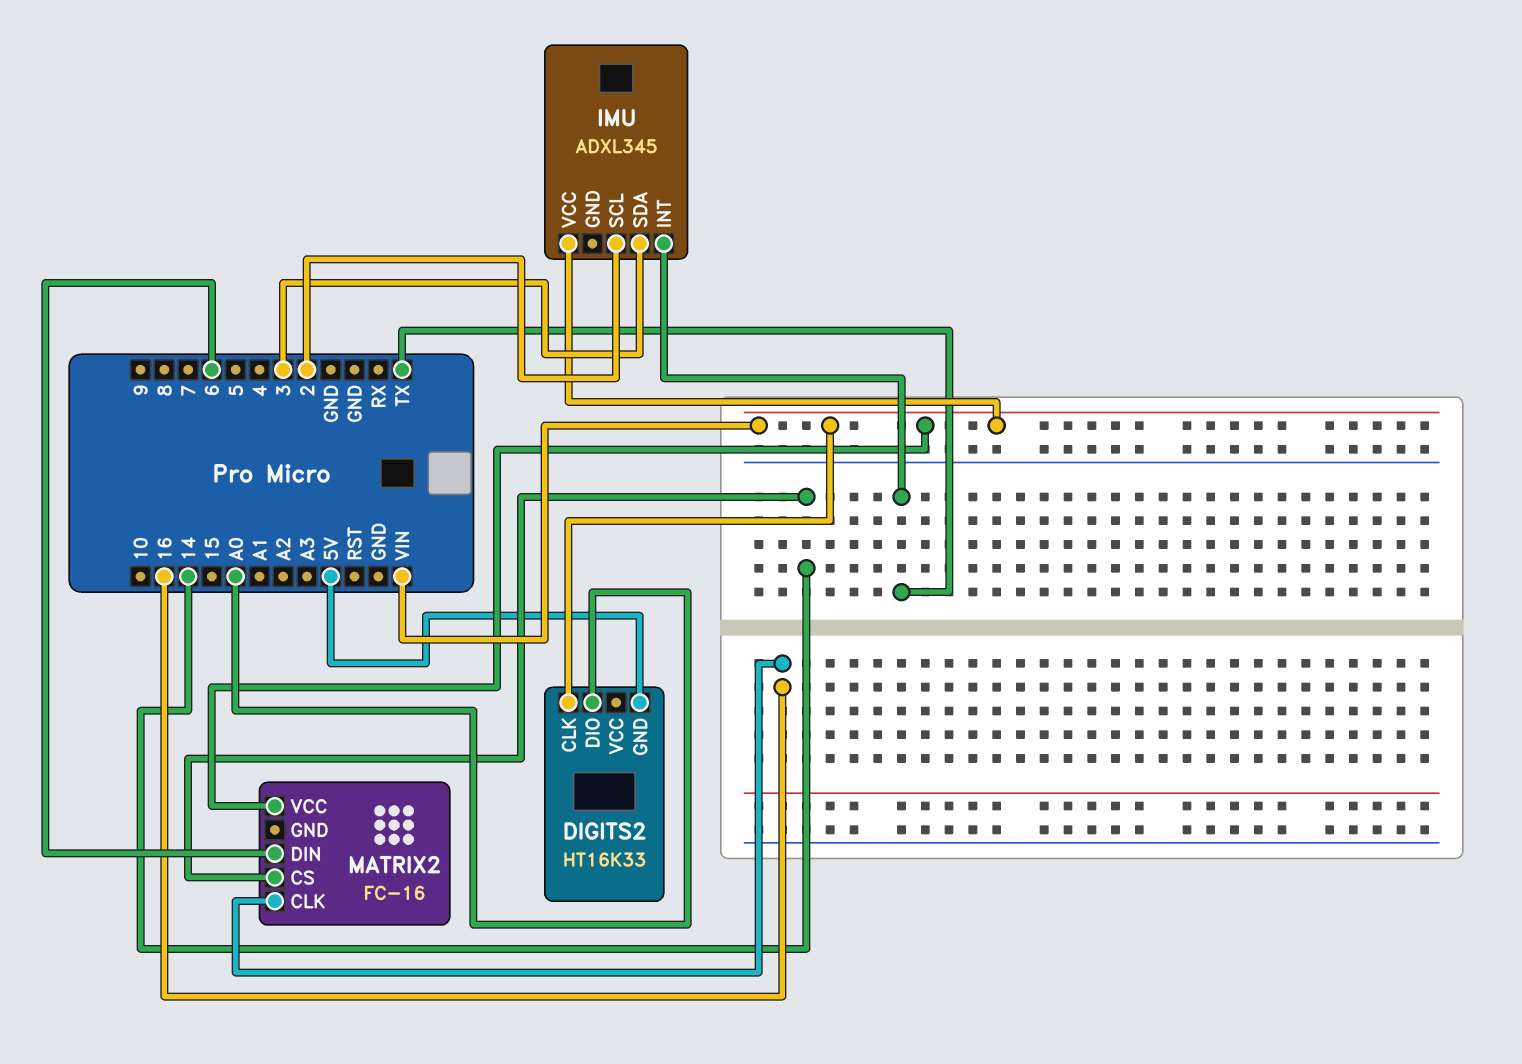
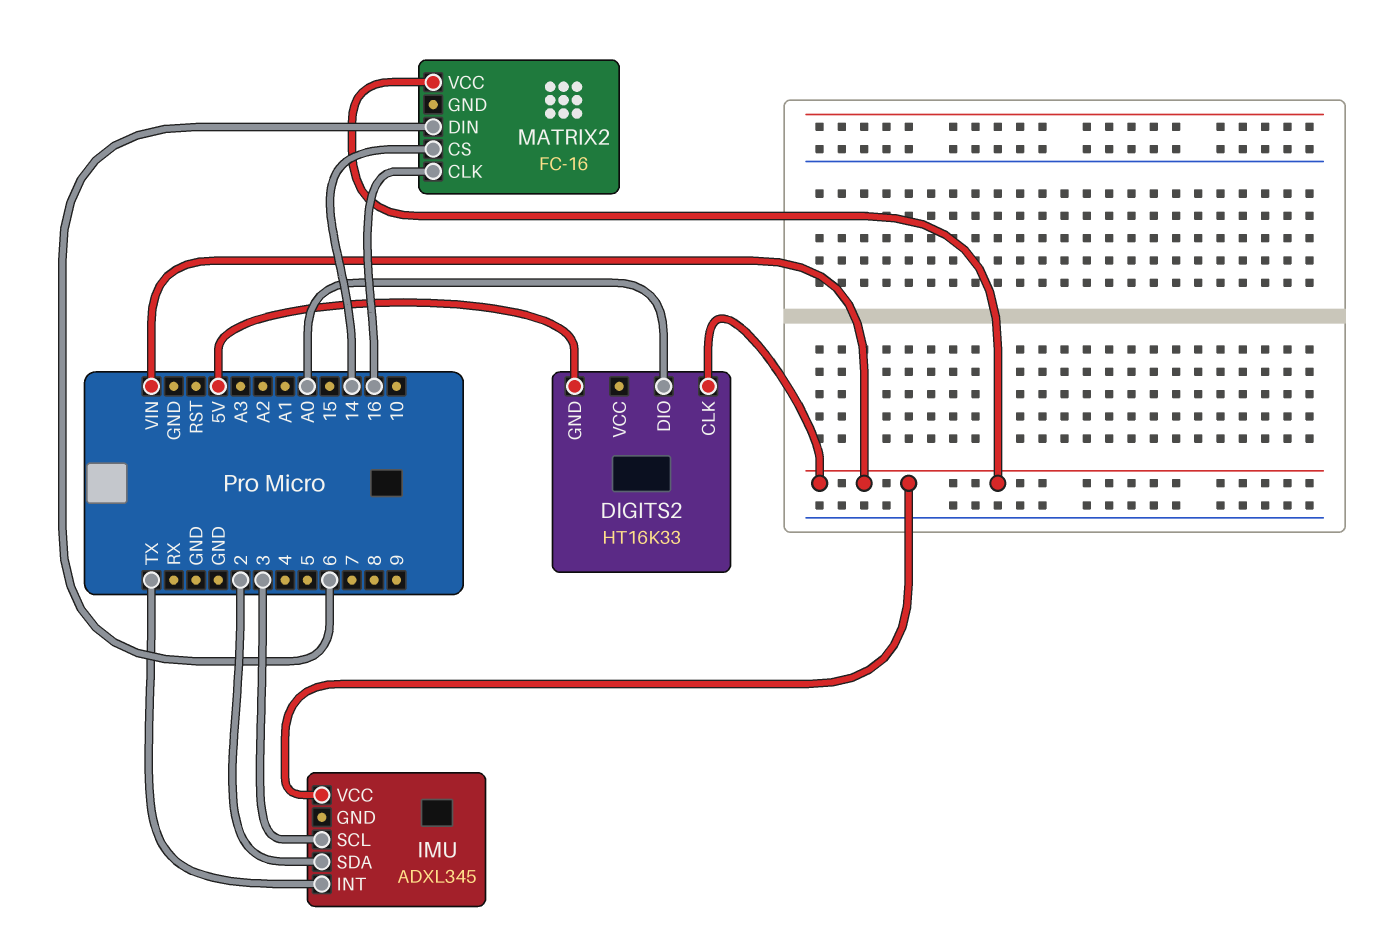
IMU pin SCL: 2 -> 3
IMU pin SDA: 3 -> 2

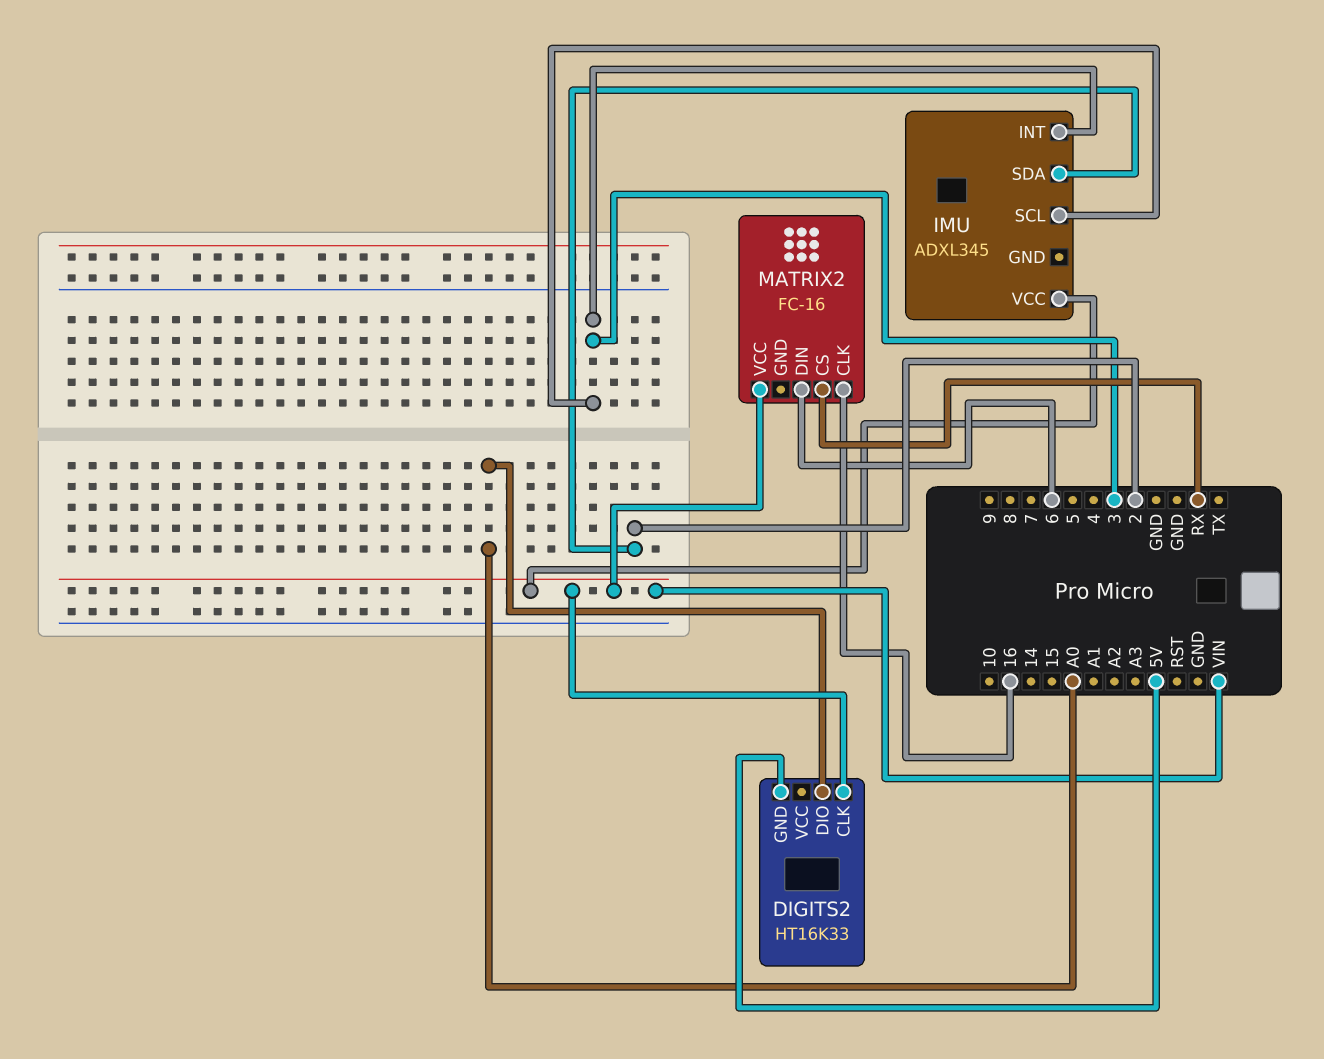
IMU pin INT: TX -> 3
MATRIX2 pin CS: 14 -> RX

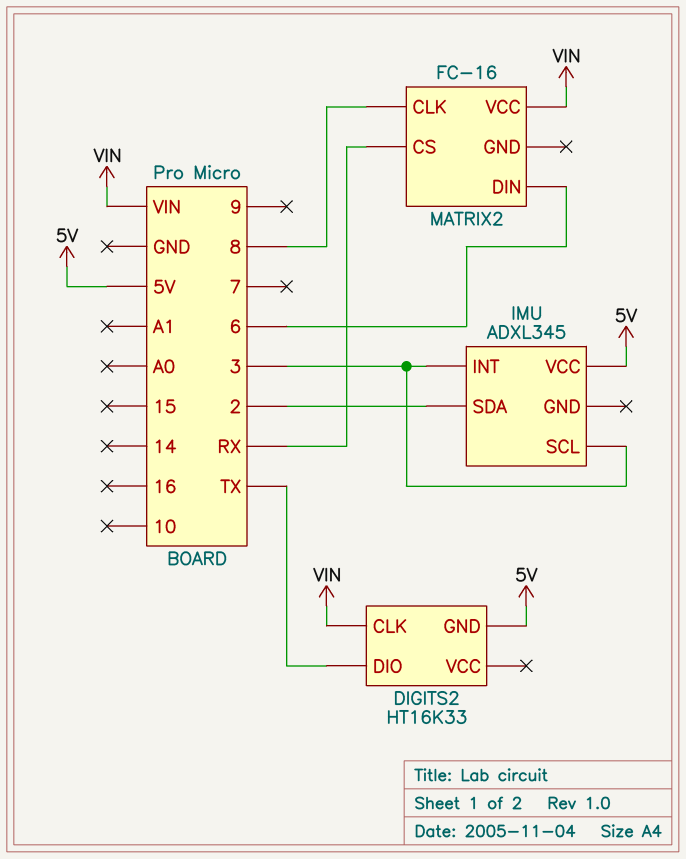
DIGITS2 pin DIO: A0 -> TX
IMU pin VCC: VIN -> 5V
MATRIX2 pin CLK: 16 -> 8

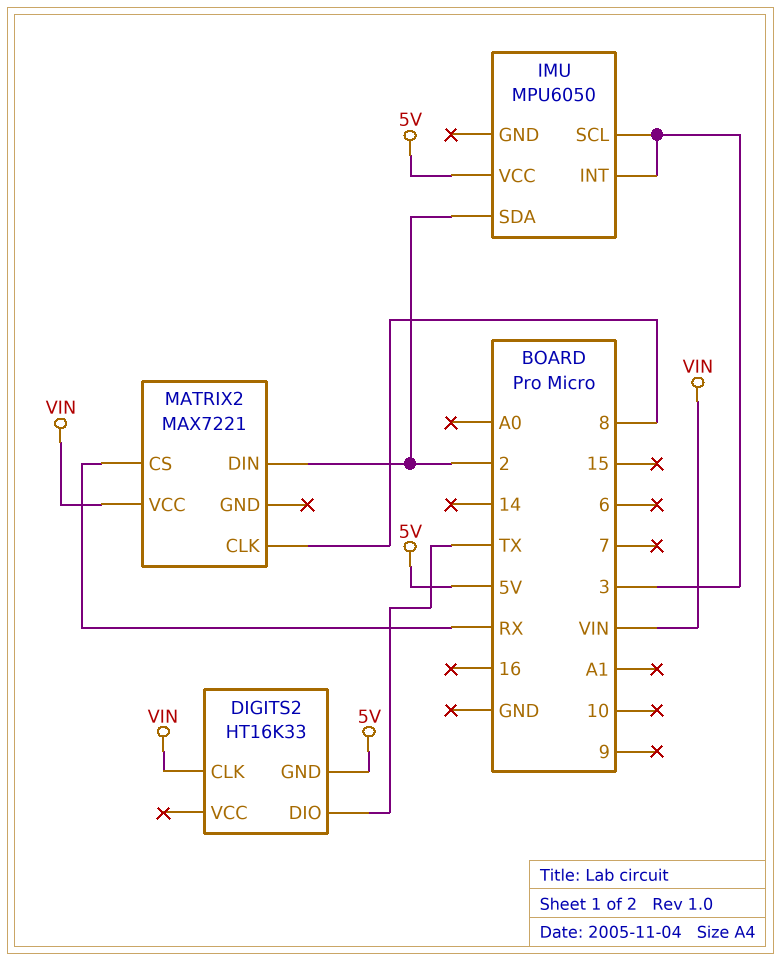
IMU: ADXL345 -> MPU6050
MATRIX2: FC-16 -> MAX7221
MATRIX2 pin DIN: 6 -> 2

